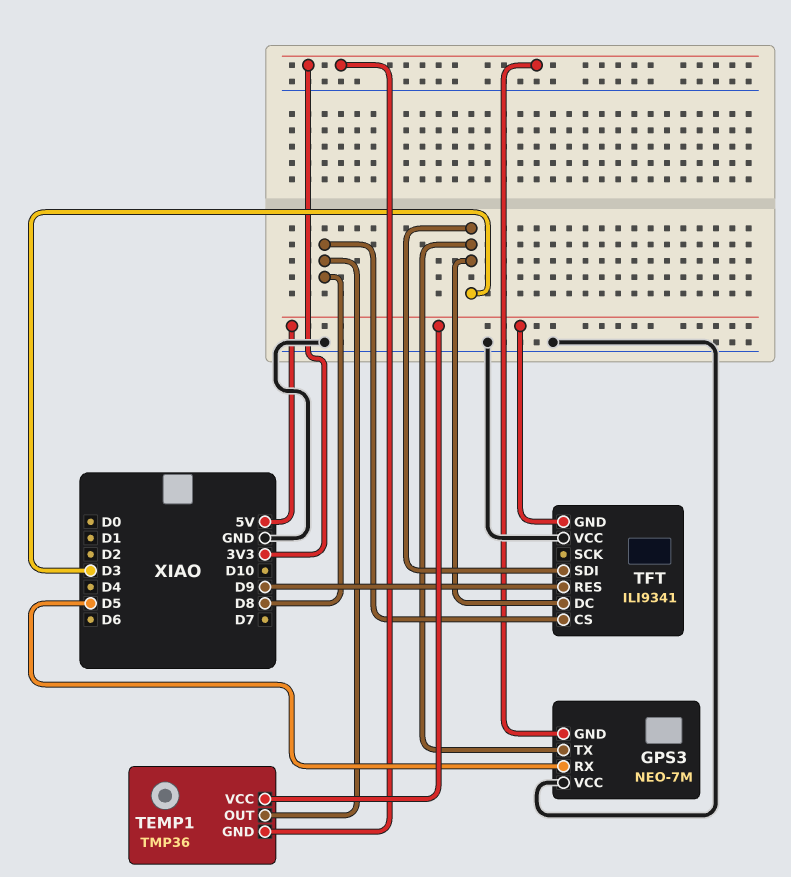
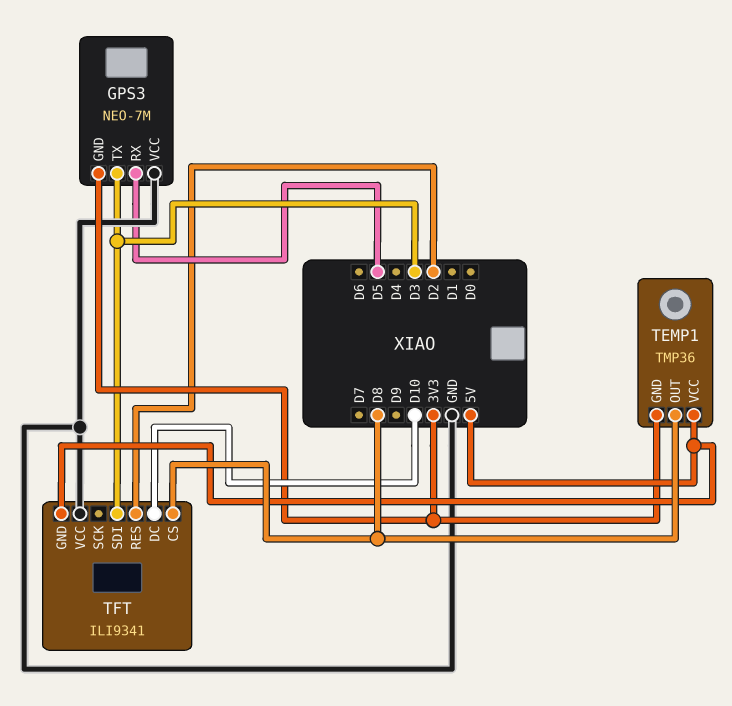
TFT pin DC: D3 -> D10
TFT pin RES: D9 -> D2

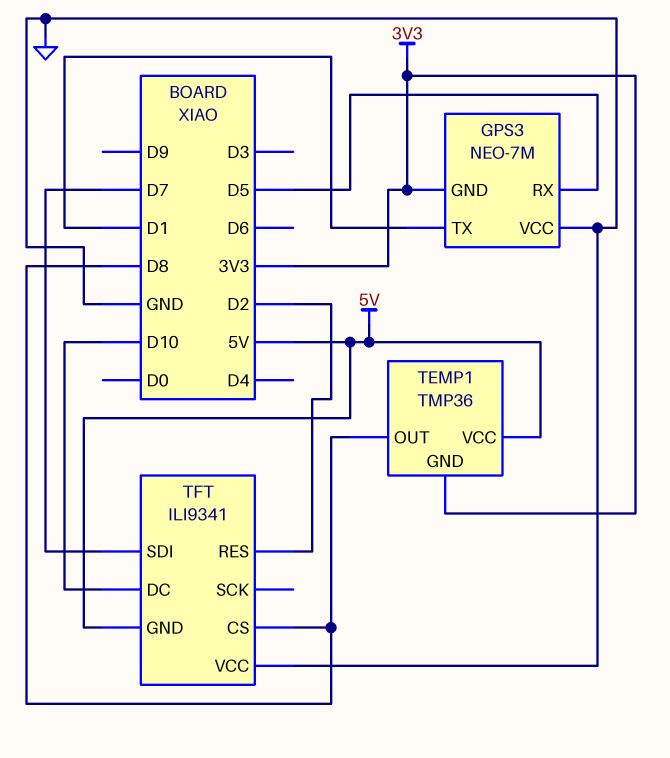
GPS3 pin TX: D3 -> D1
TFT pin SDI: D3 -> D7

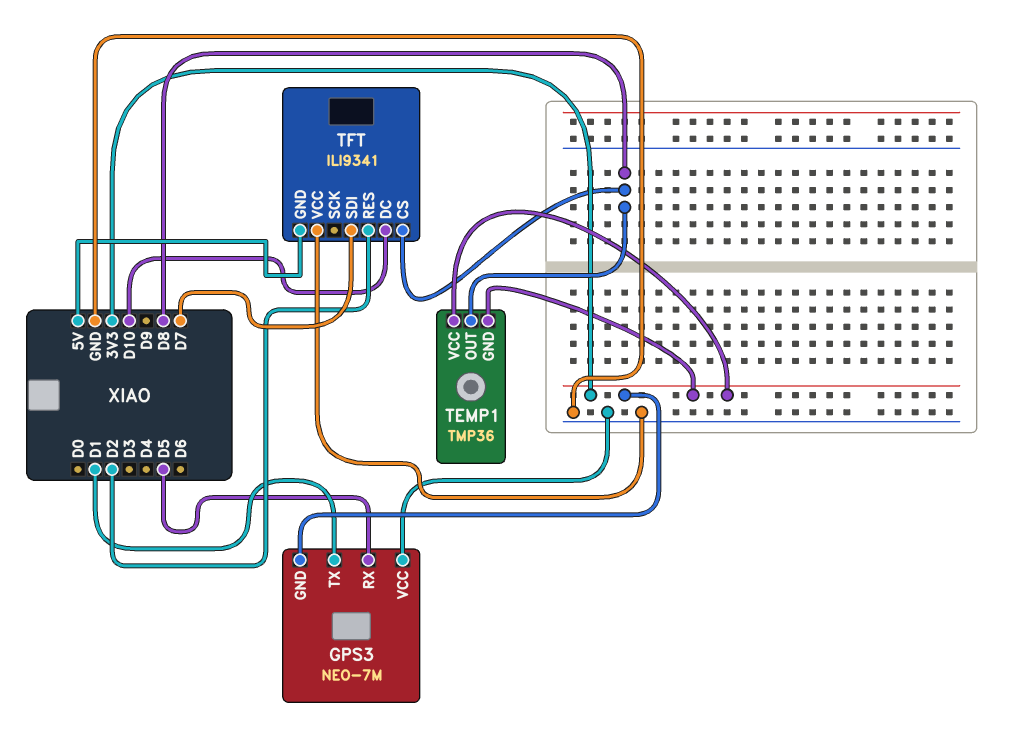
TEMP1 pin VCC: 5V -> 3V3

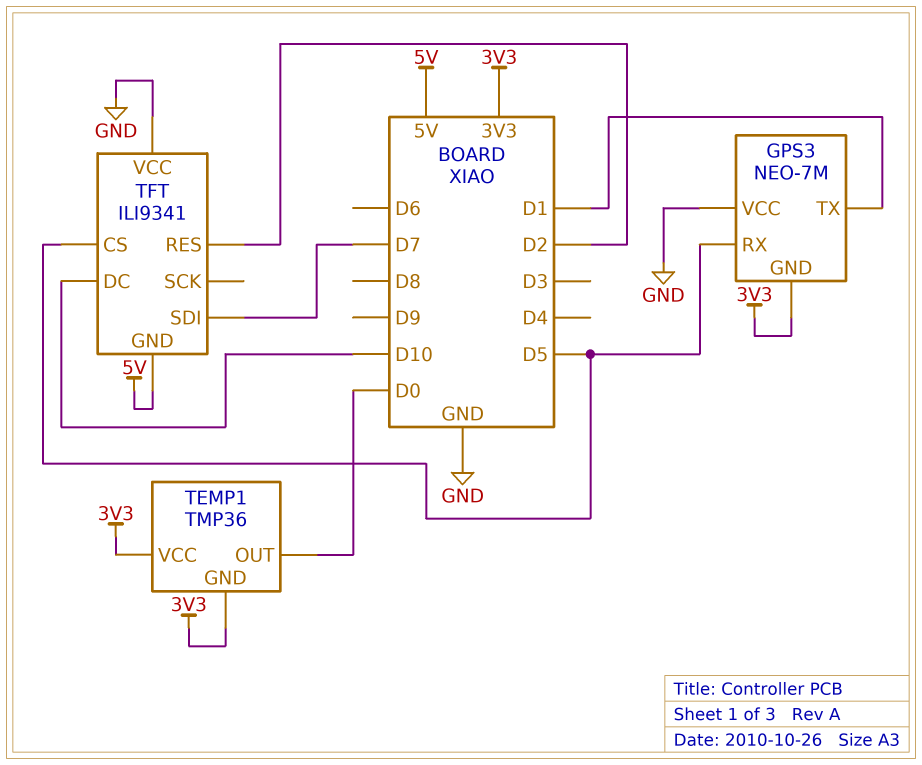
TEMP1 pin OUT: D8 -> D0
TFT pin CS: D8 -> D5

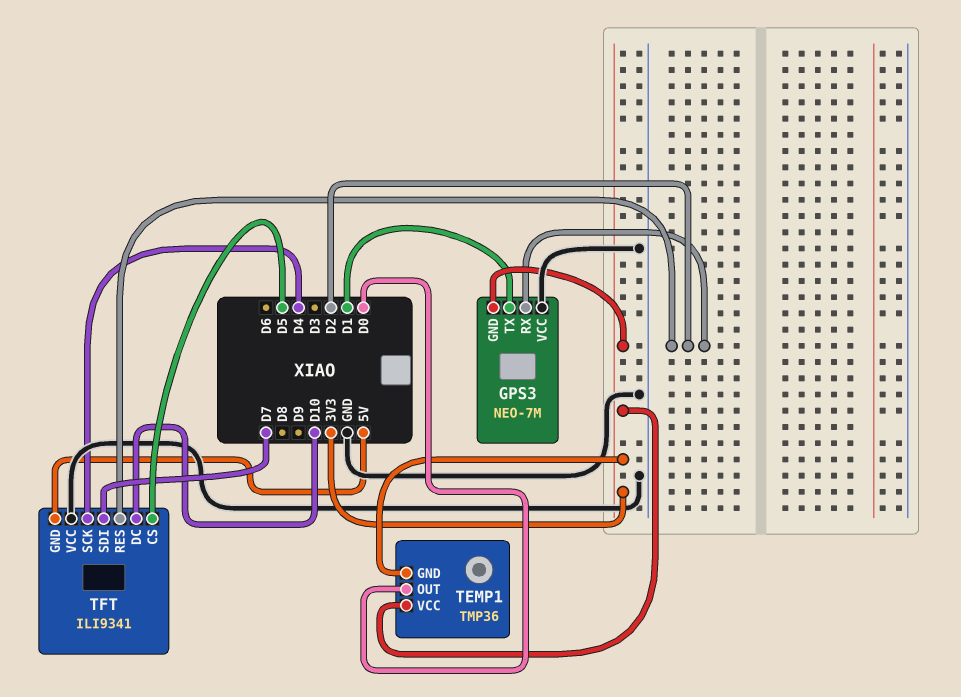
GPS3 pin RX: D5 -> D2
TFT pin SCK: none -> D4

